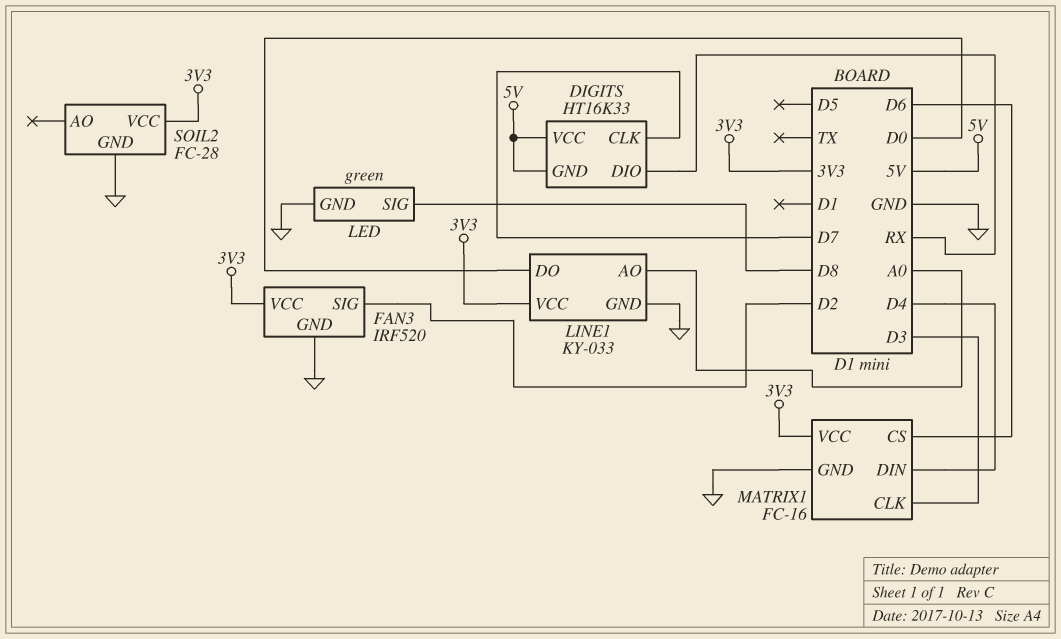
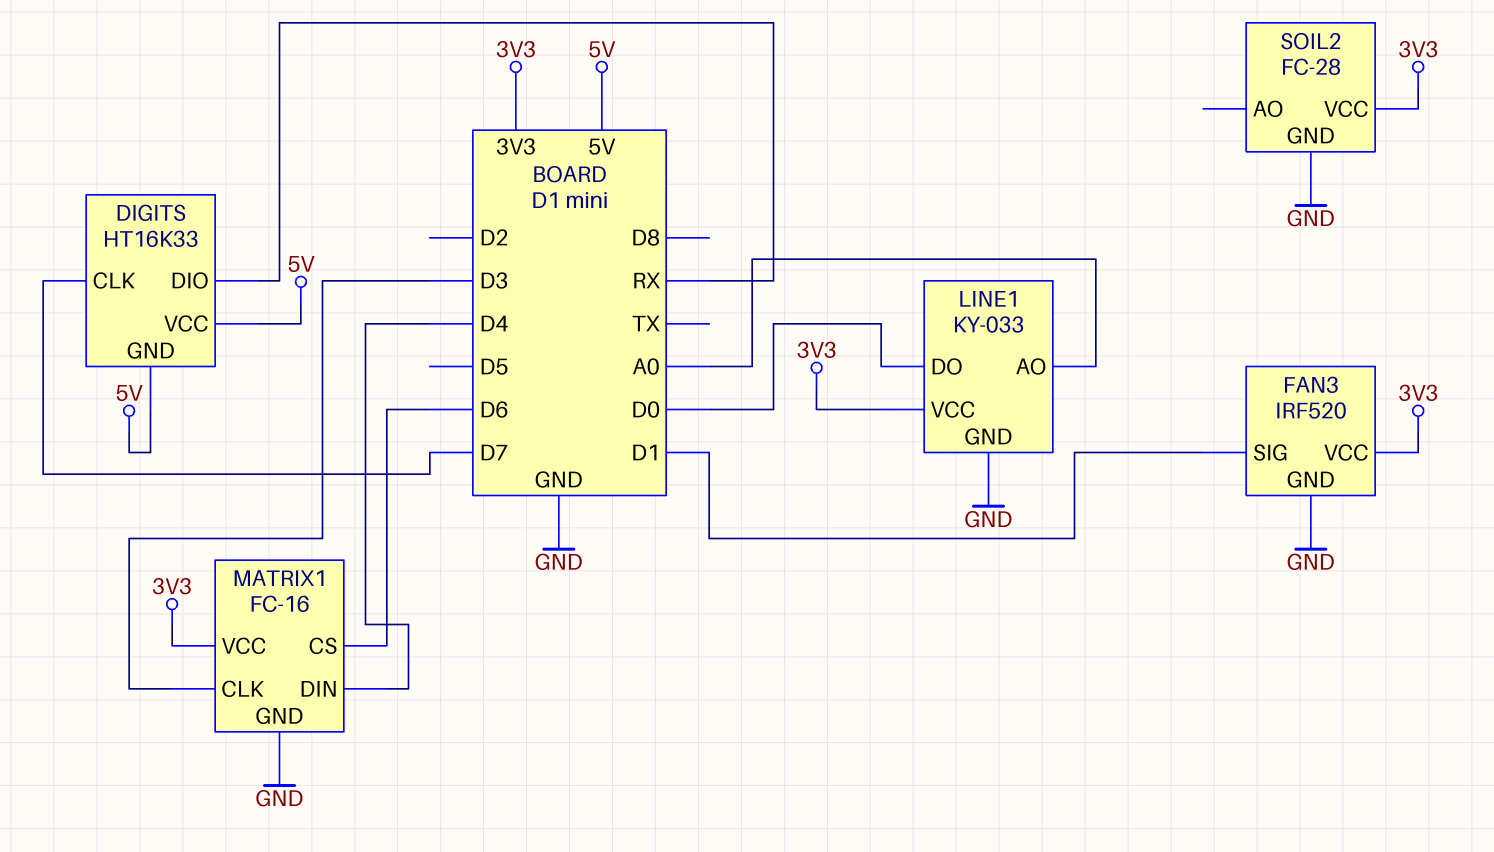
FAN3 pin SIG: D2 -> D1
LED: green -> none
LED pin GND: GND -> none
LED pin SIG: D8 -> none

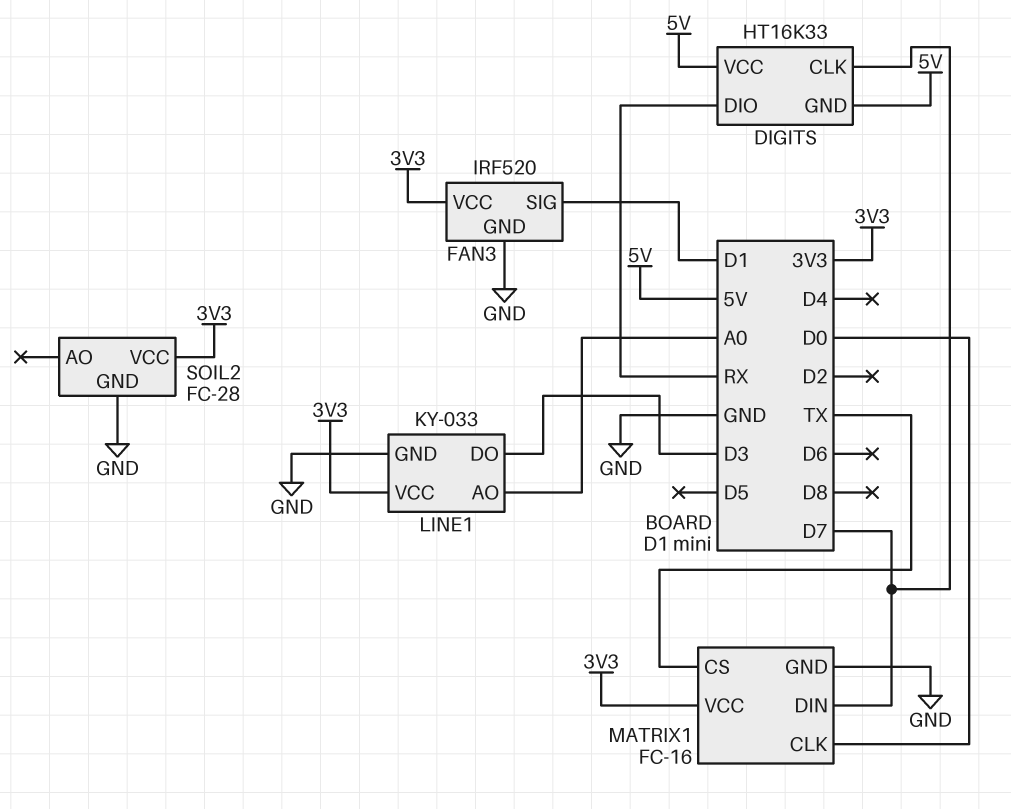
LINE1 pin DO: D0 -> D3
MATRIX1 pin CLK: D3 -> D0
MATRIX1 pin CS: D6 -> TX
MATRIX1 pin DIN: D4 -> D7

